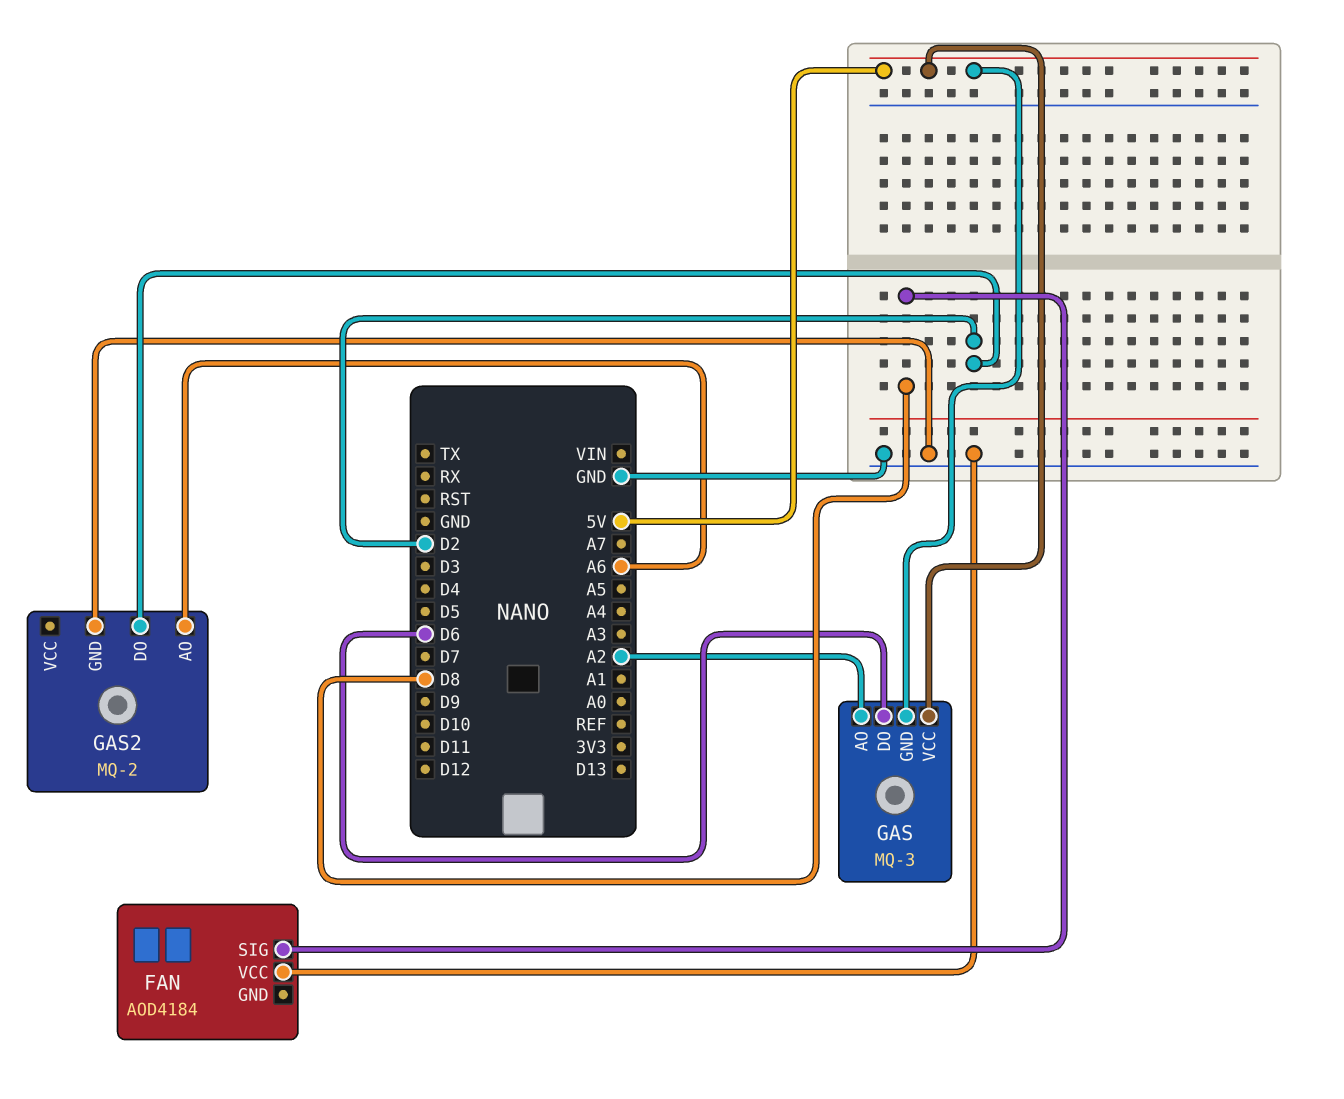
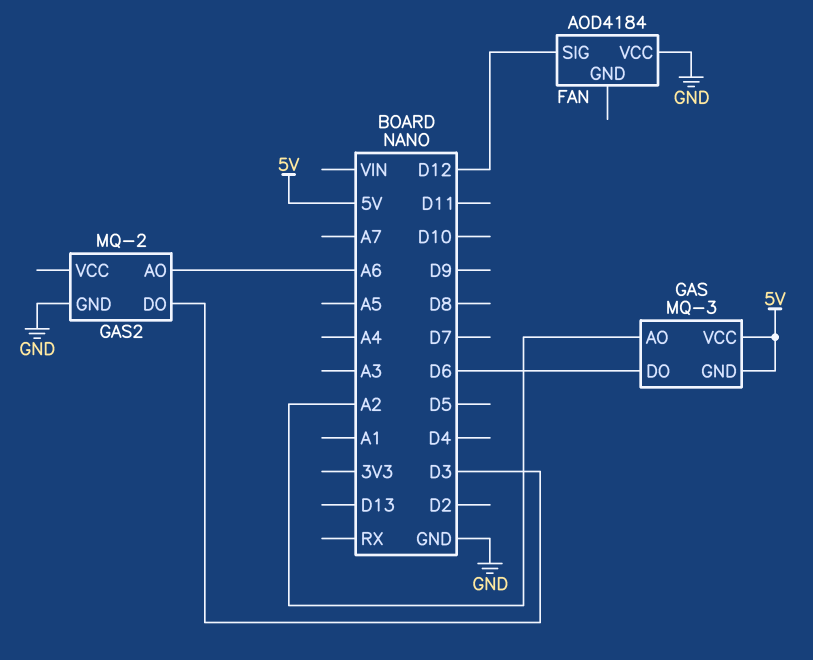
FAN pin SIG: D8 -> D12
GAS2 pin DO: D2 -> D3

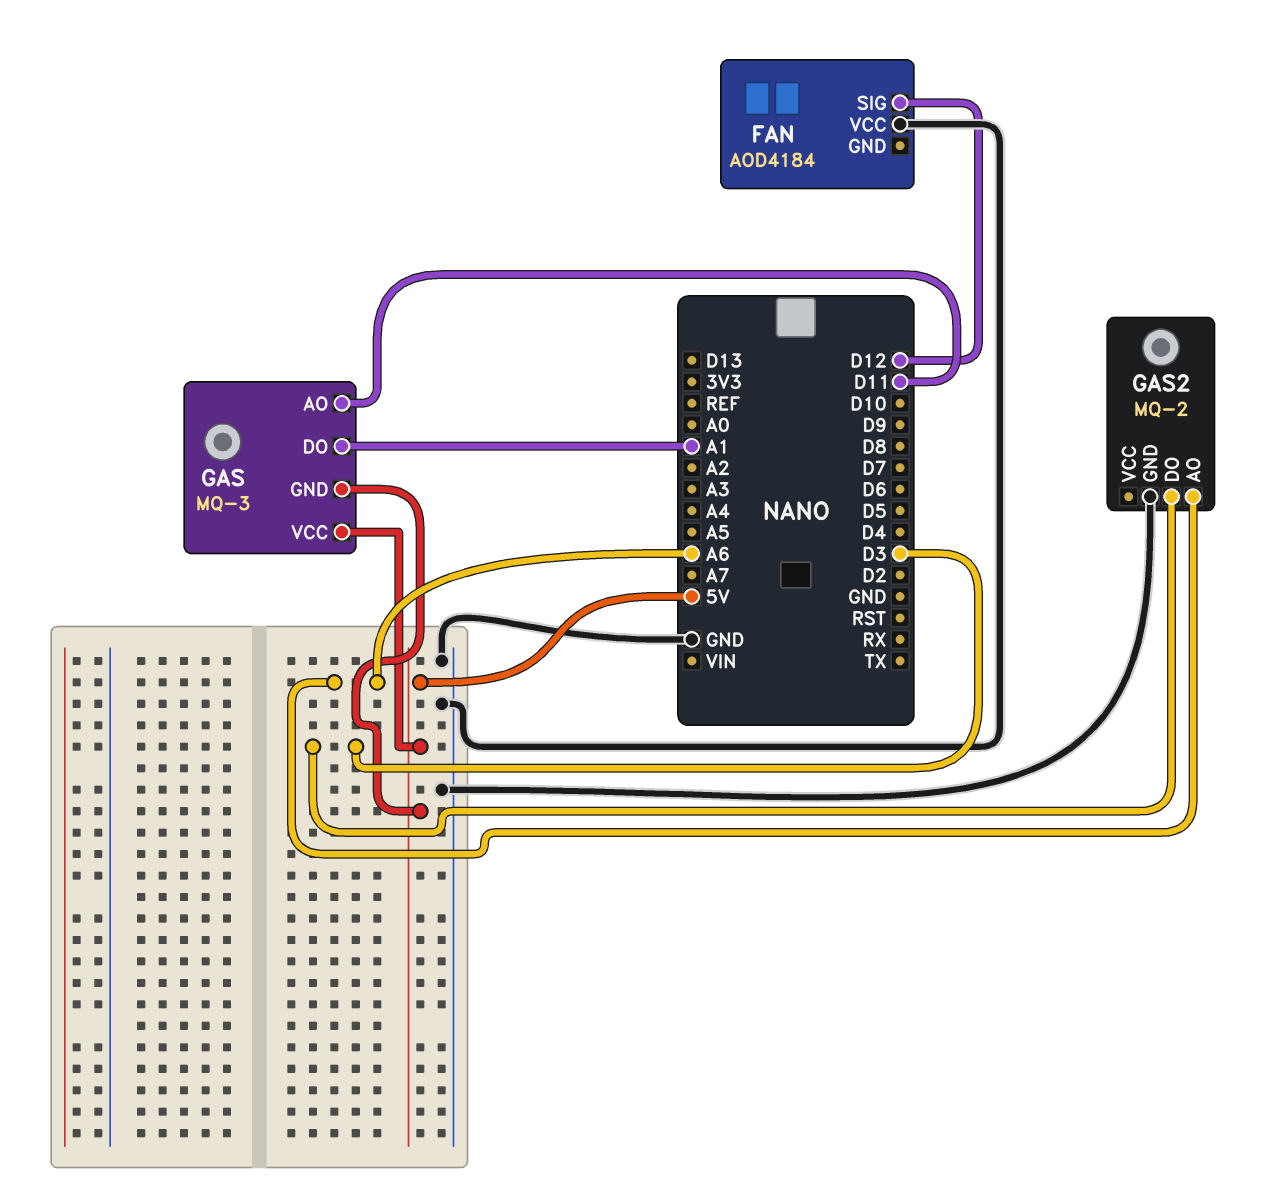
GAS pin AO: A2 -> D11
GAS pin DO: D6 -> A1

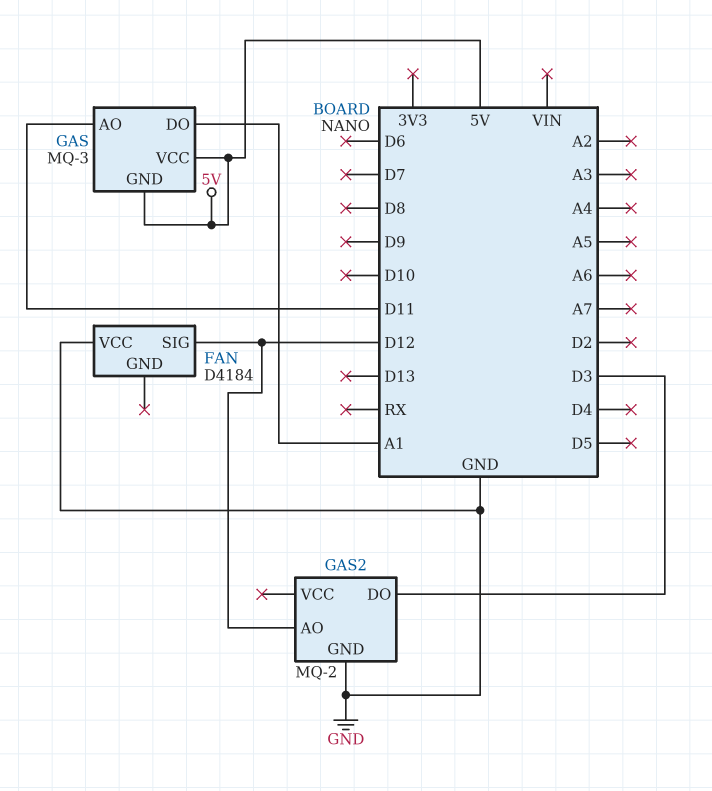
FAN: AOD4184 -> D4184
GAS2 pin AO: A6 -> D12

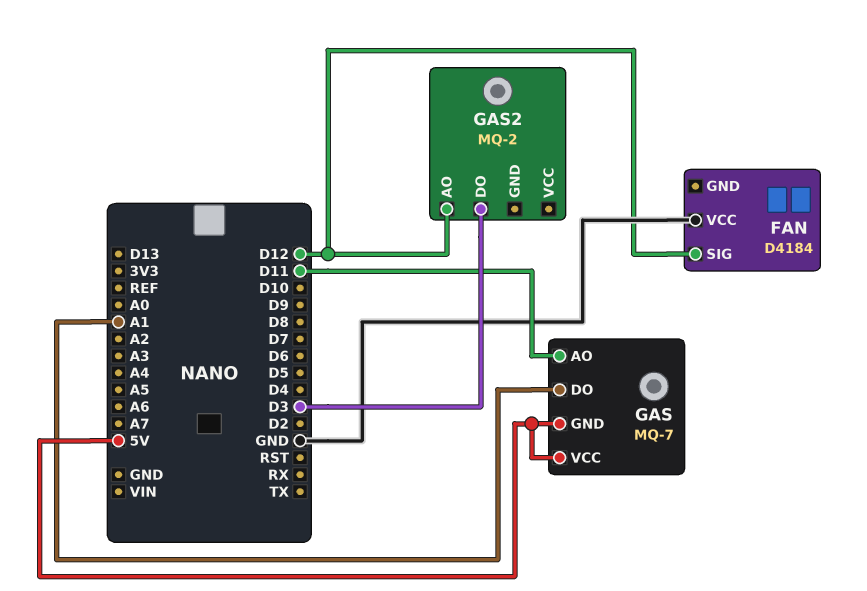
GAS: MQ-3 -> MQ-7
GAS2 pin GND: GND -> none

